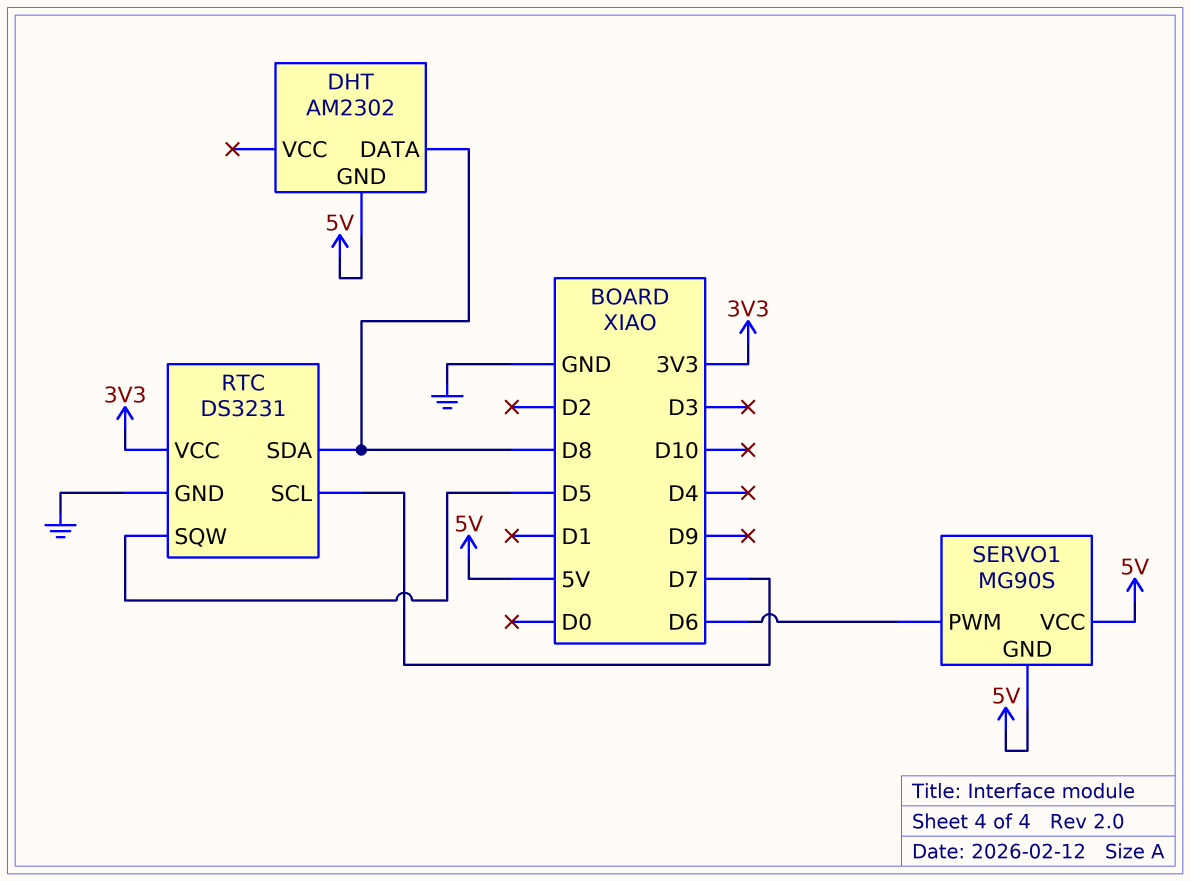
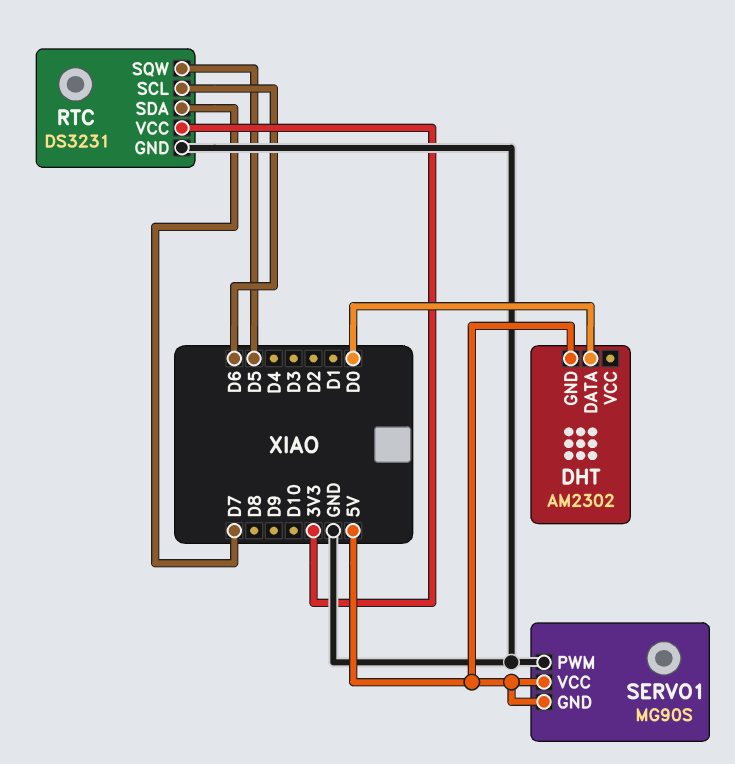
DHT pin DATA: D8 -> D0
RTC pin SCL: D7 -> D6
RTC pin SDA: D8 -> D7
SERVO1 pin PWM: D6 -> GND

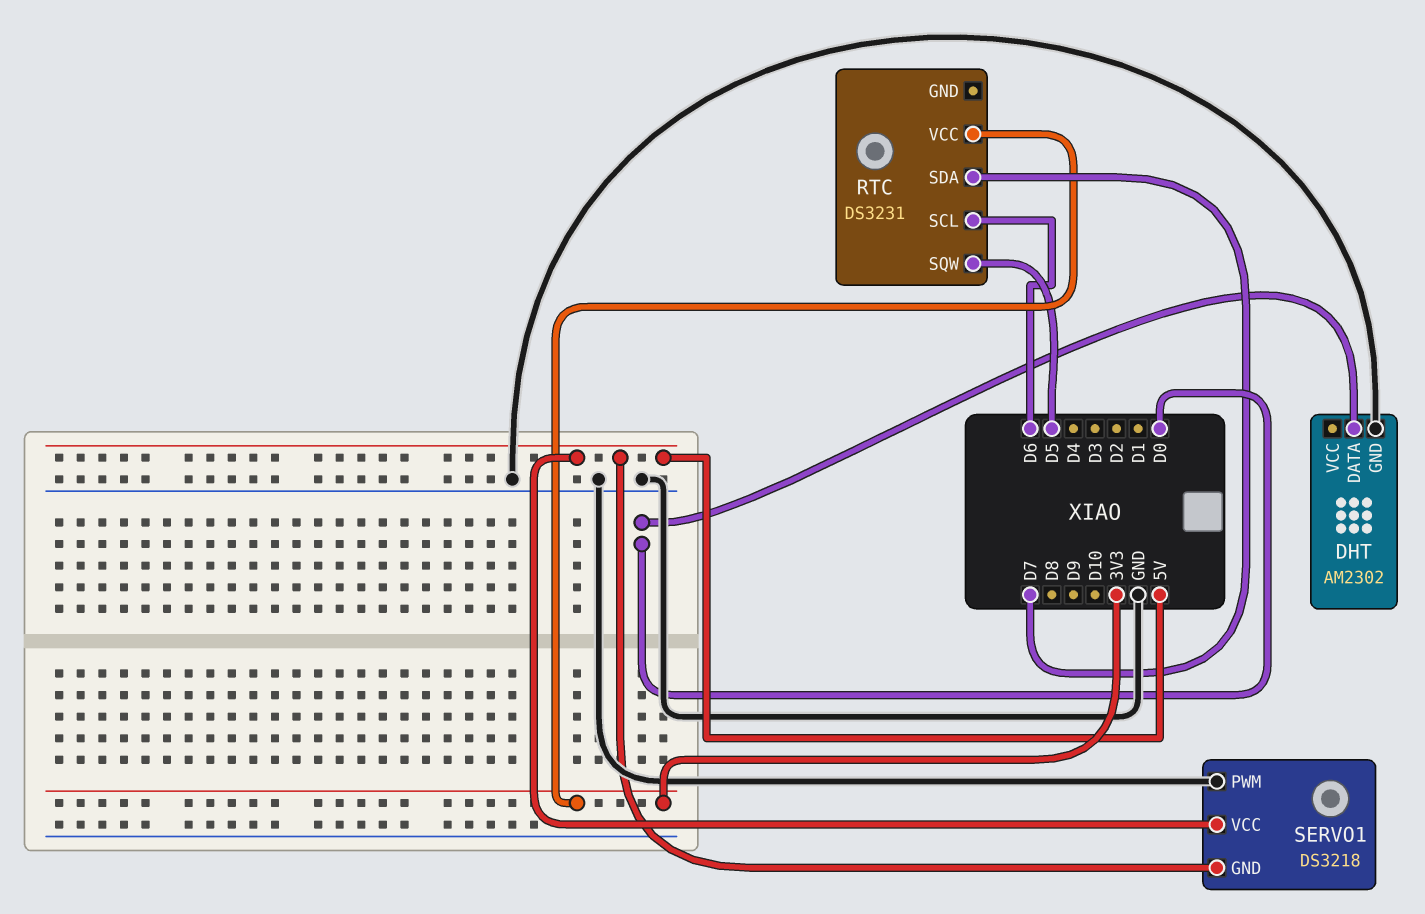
DHT pin GND: 5V -> GND
RTC pin GND: GND -> none
SERVO1: MG90S -> DS3218

